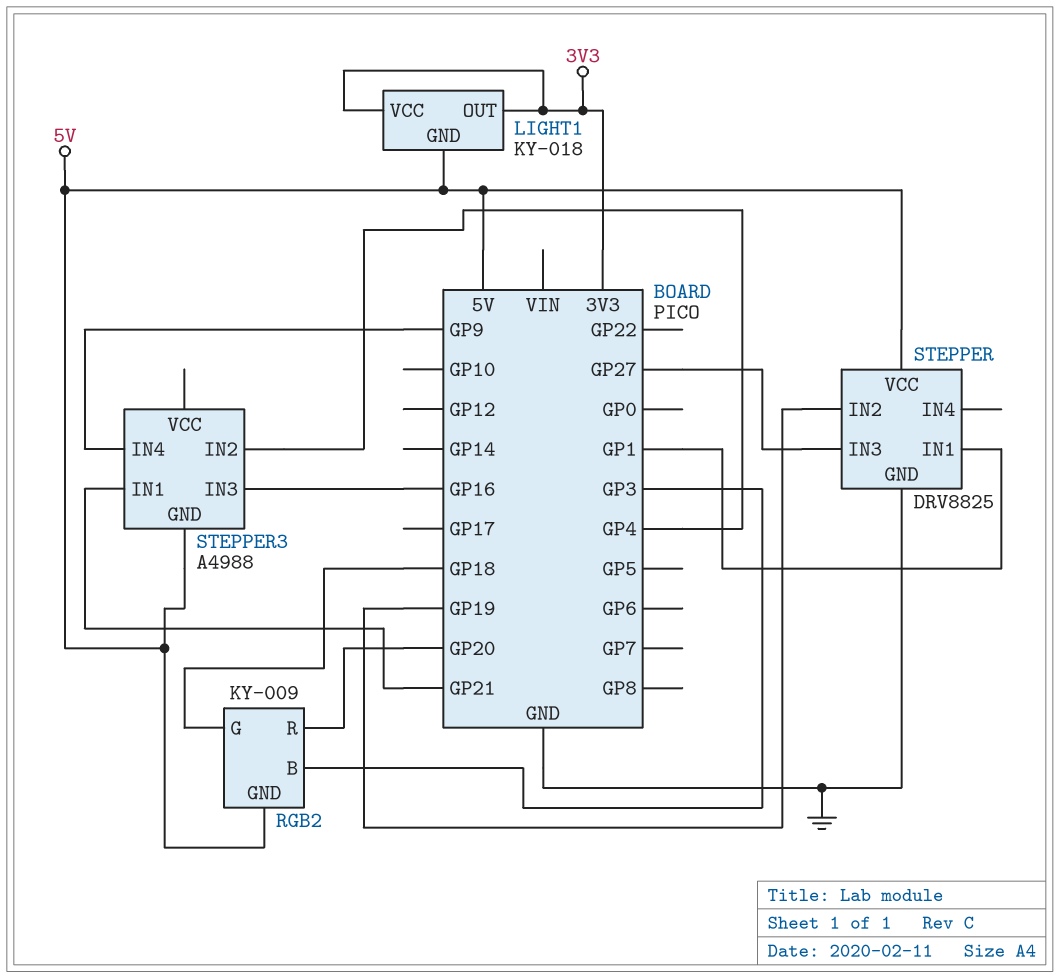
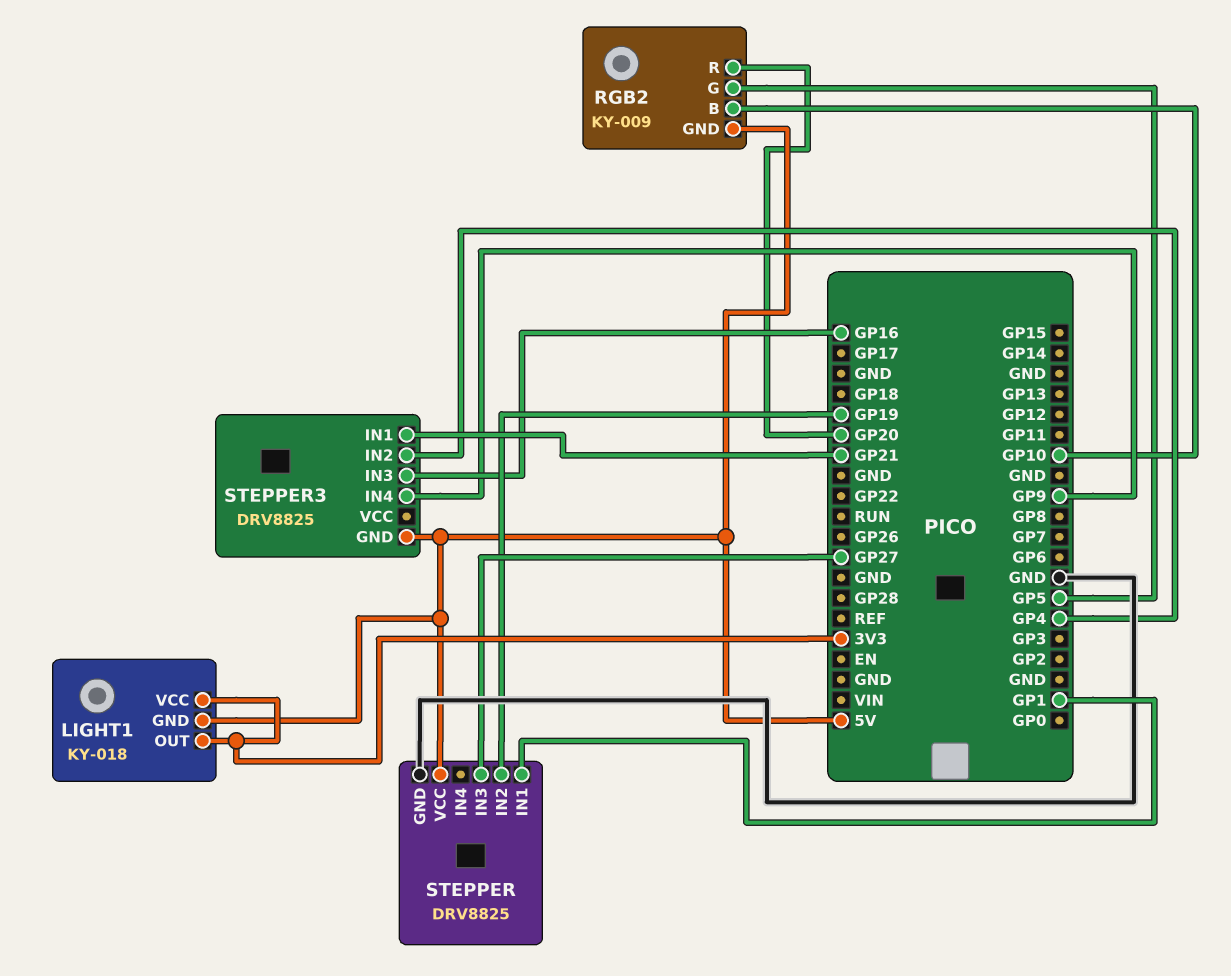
RGB2 pin B: GP3 -> GP10
RGB2 pin G: GP18 -> GP5
STEPPER3: A4988 -> DRV8825

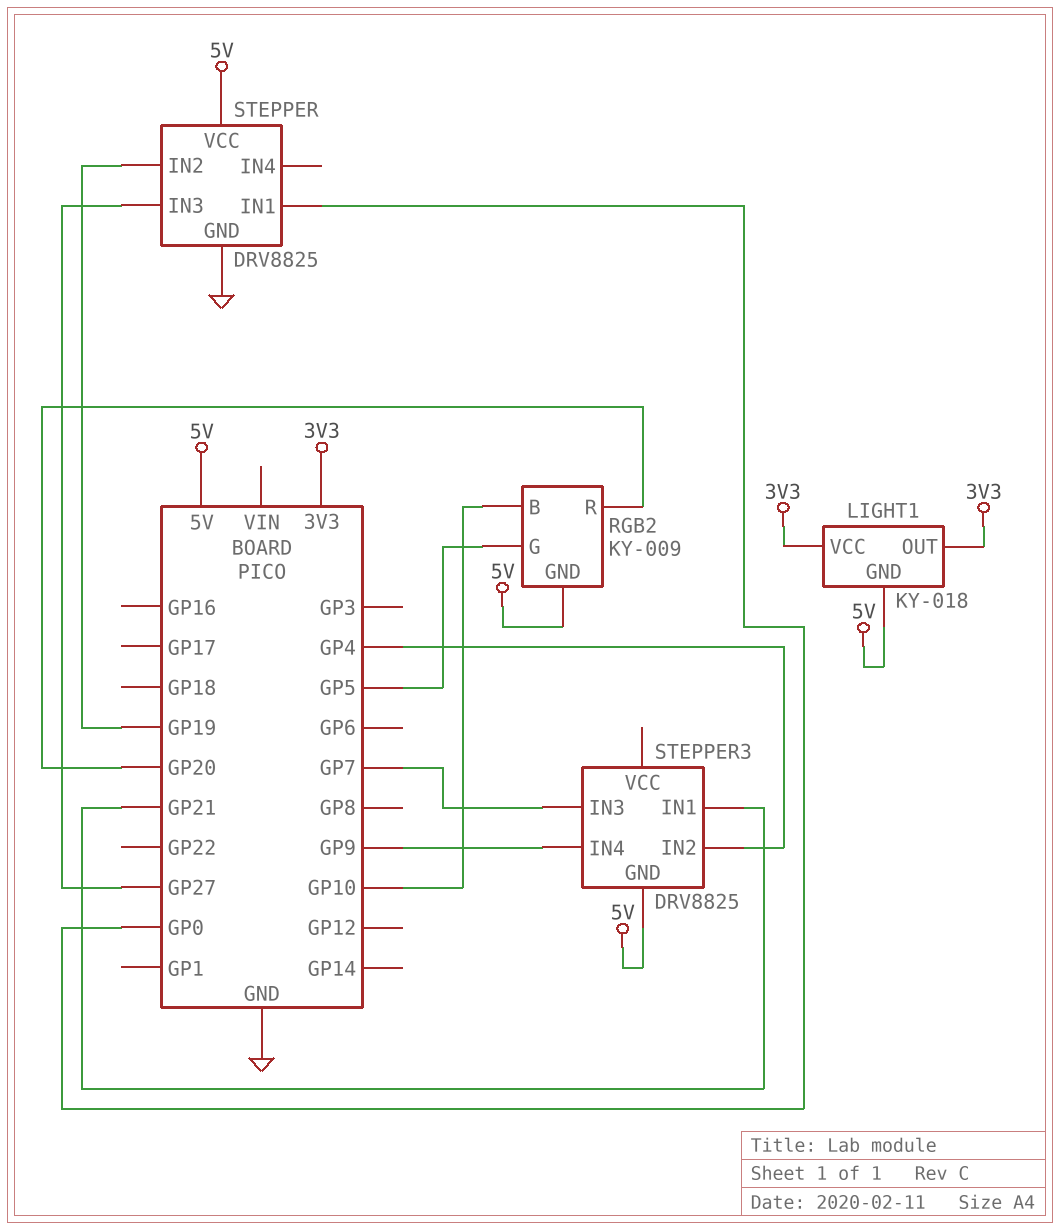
STEPPER pin IN1: GP1 -> GP0
STEPPER3 pin IN3: GP16 -> GP7

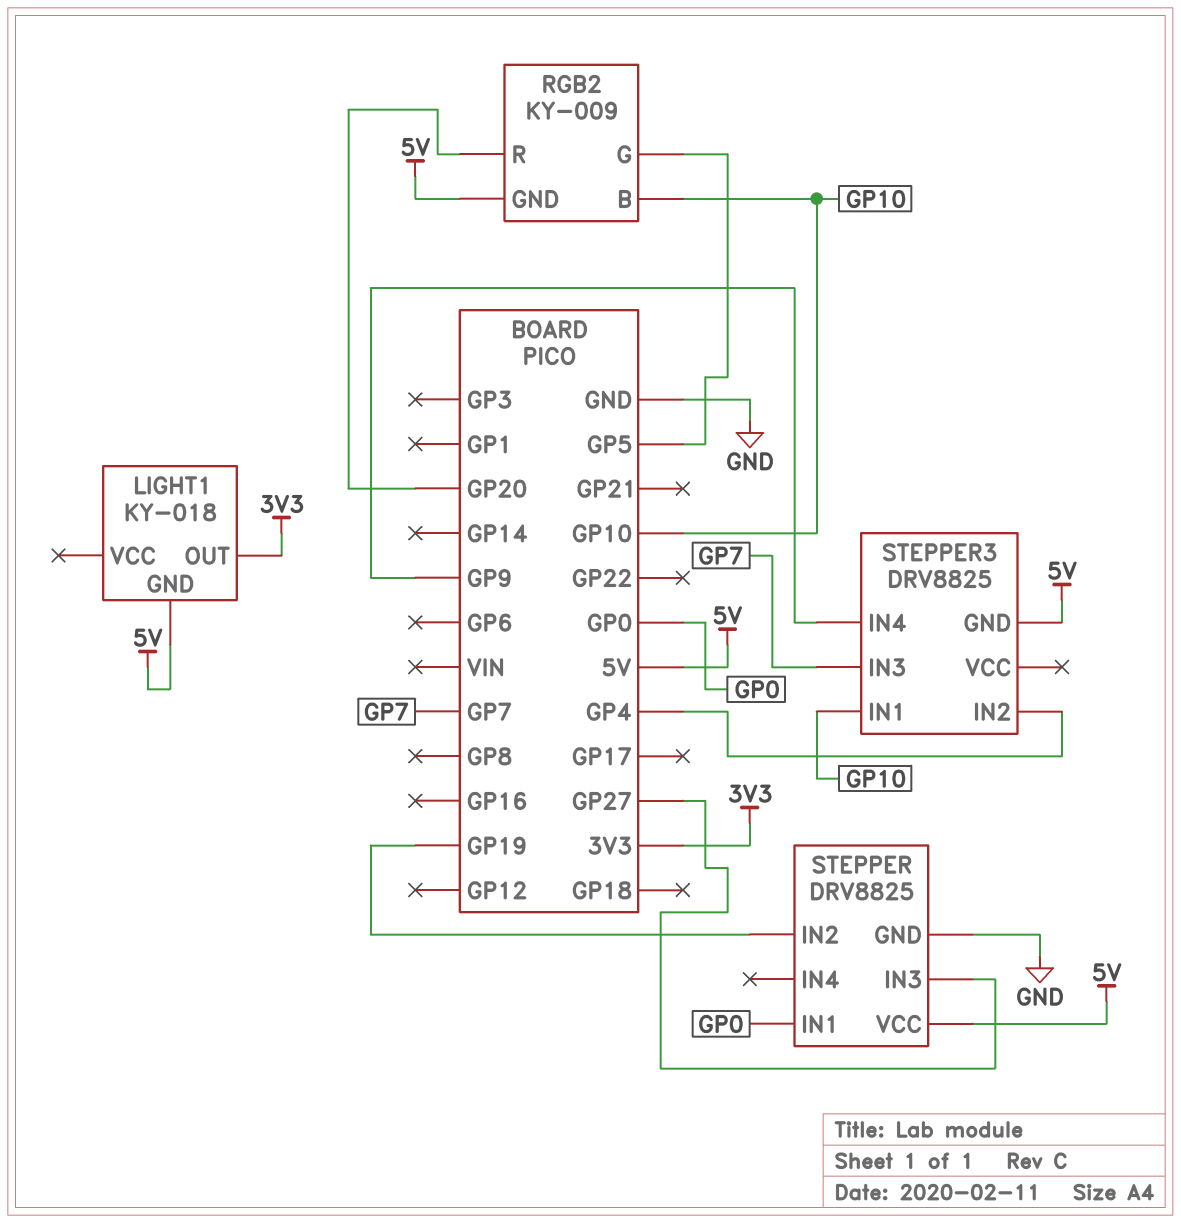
LIGHT1 pin VCC: 3V3 -> none
STEPPER3 pin IN1: GP21 -> GP10

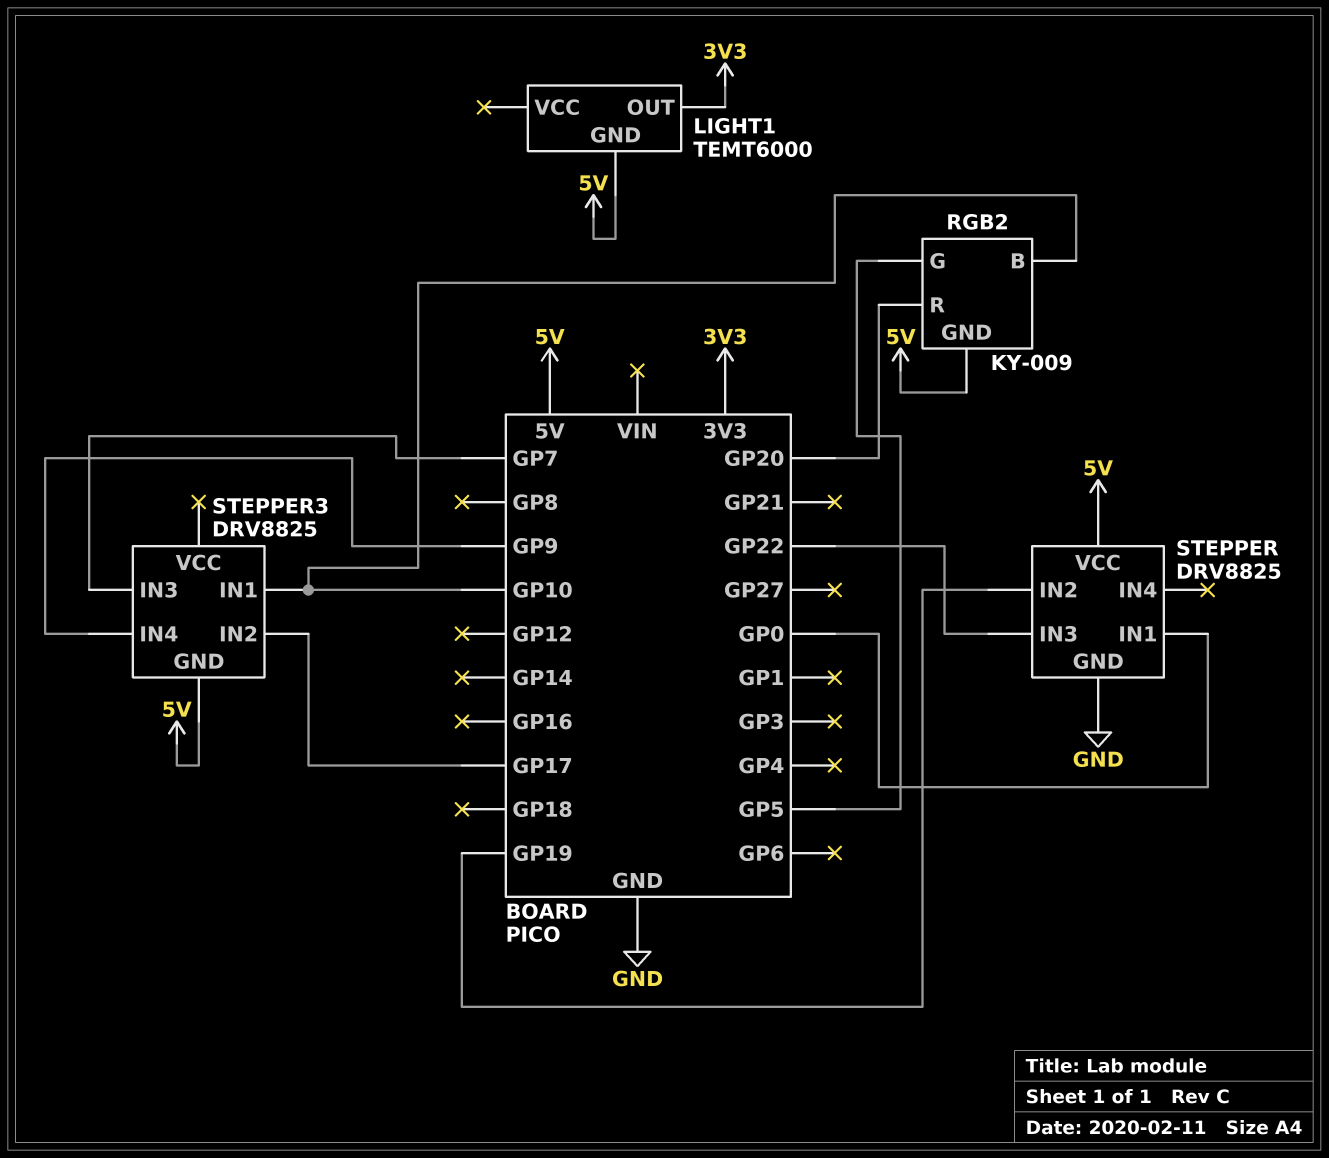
LIGHT1: KY-018 -> TEMT6000
STEPPER pin IN3: GP27 -> GP22
STEPPER3 pin IN2: GP4 -> GP17

